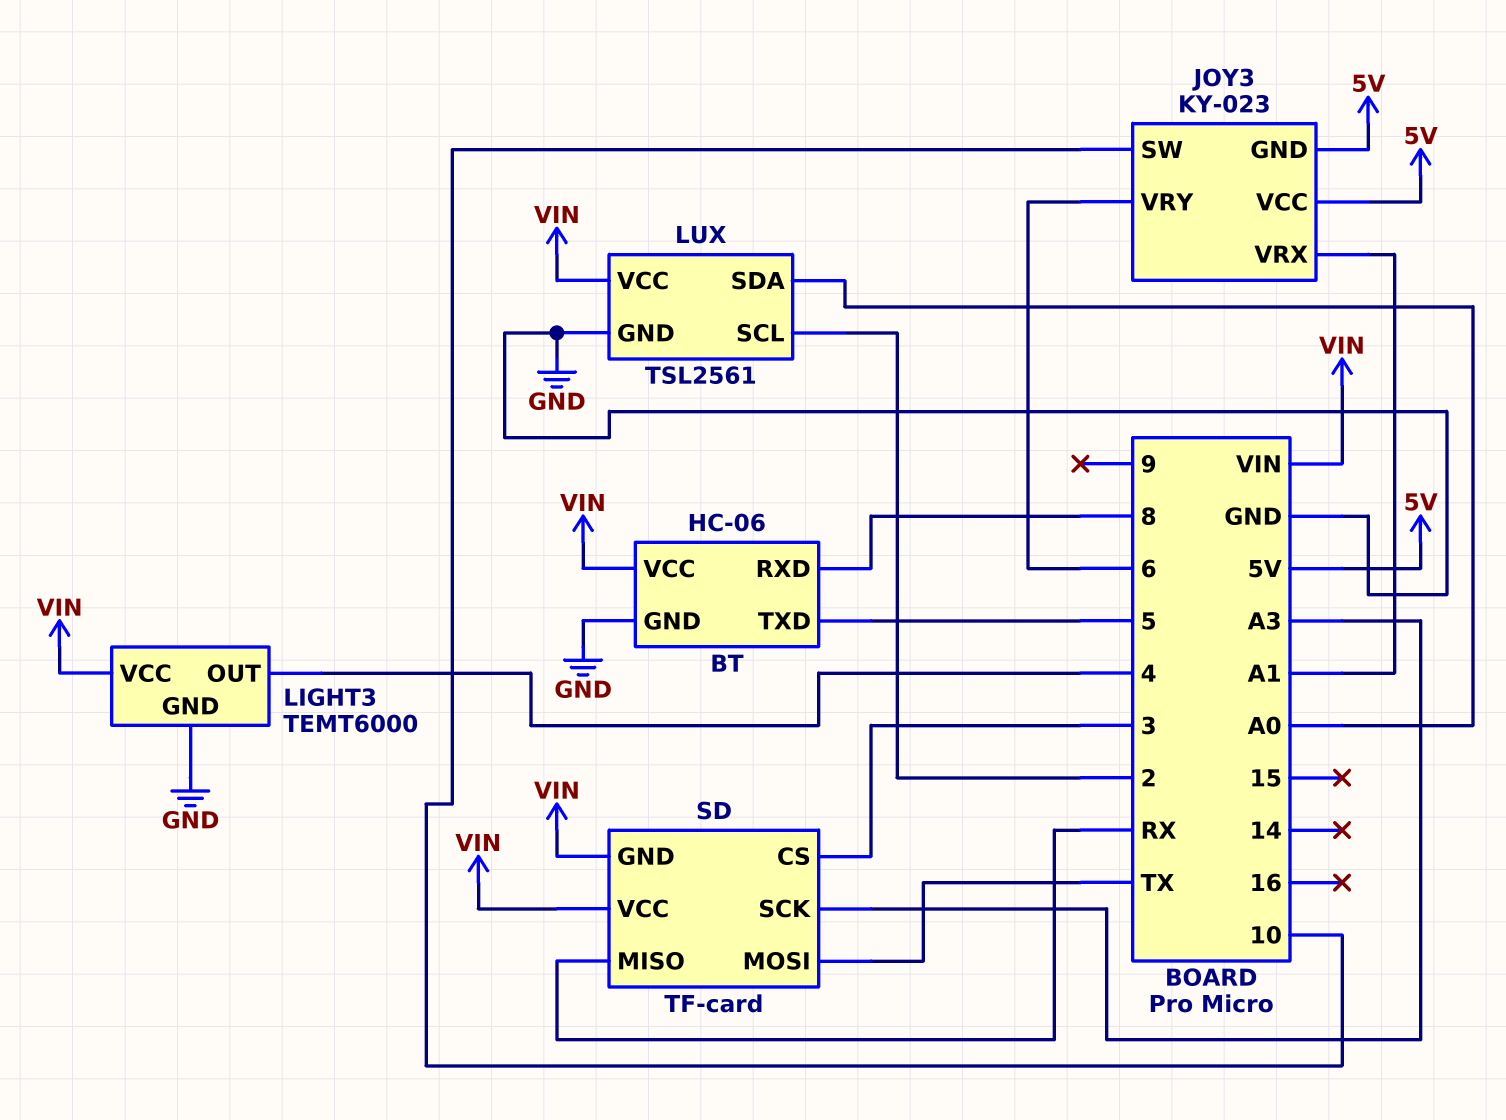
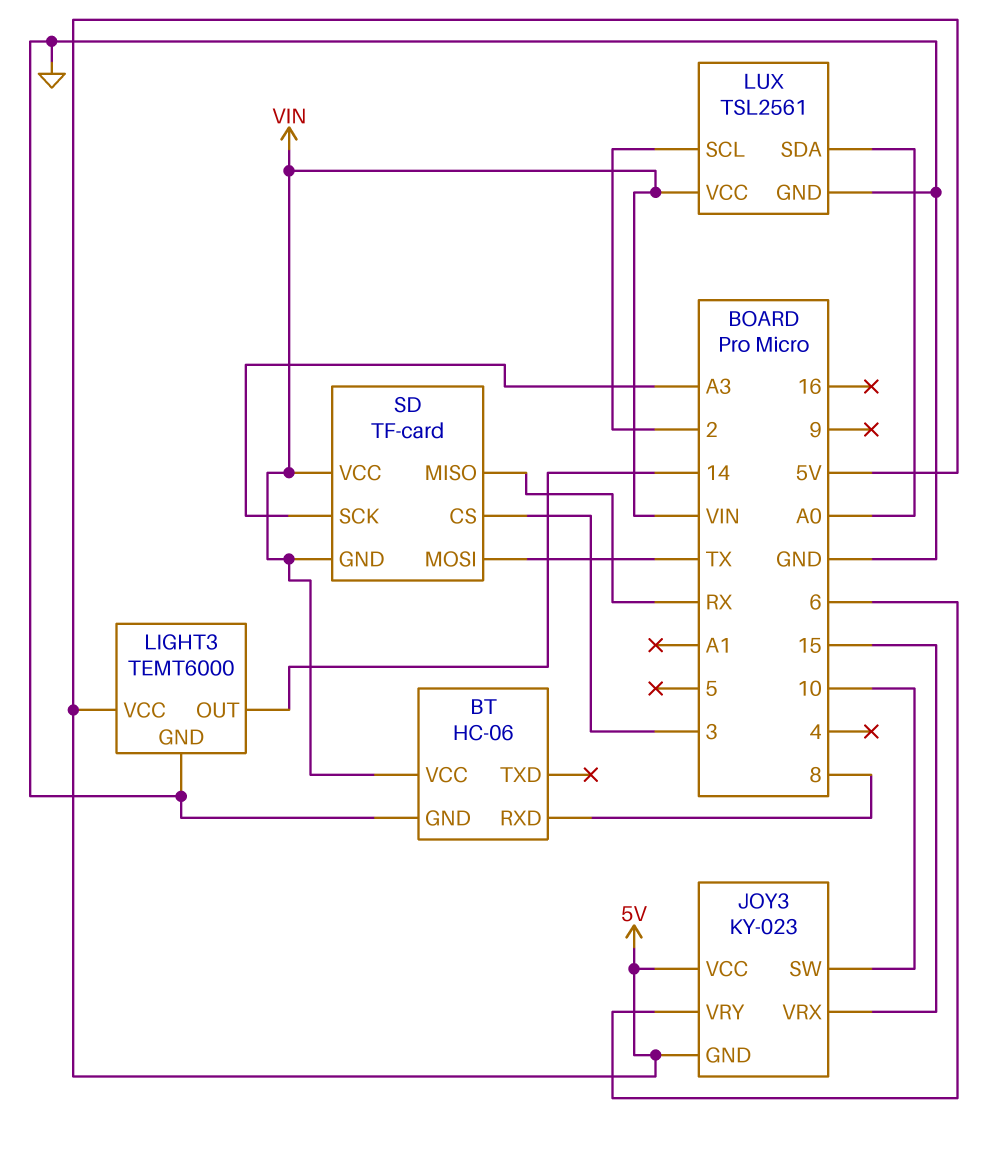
BT pin TXD: 5 -> none
JOY3 pin VRX: A1 -> 15
LIGHT3 pin OUT: 4 -> 14
LIGHT3 pin VCC: VIN -> 5V

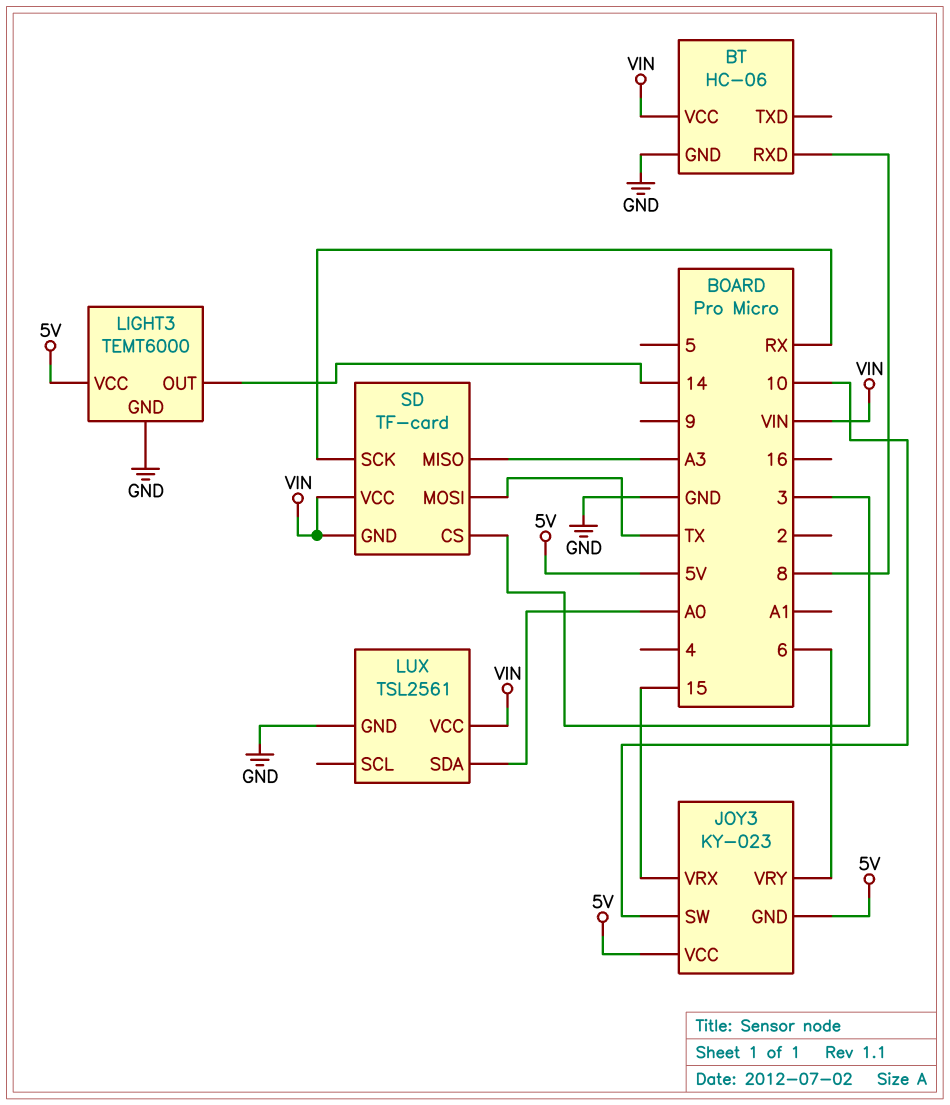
LUX pin SCL: 2 -> none
SD pin MISO: RX -> A3
SD pin SCK: A3 -> RX

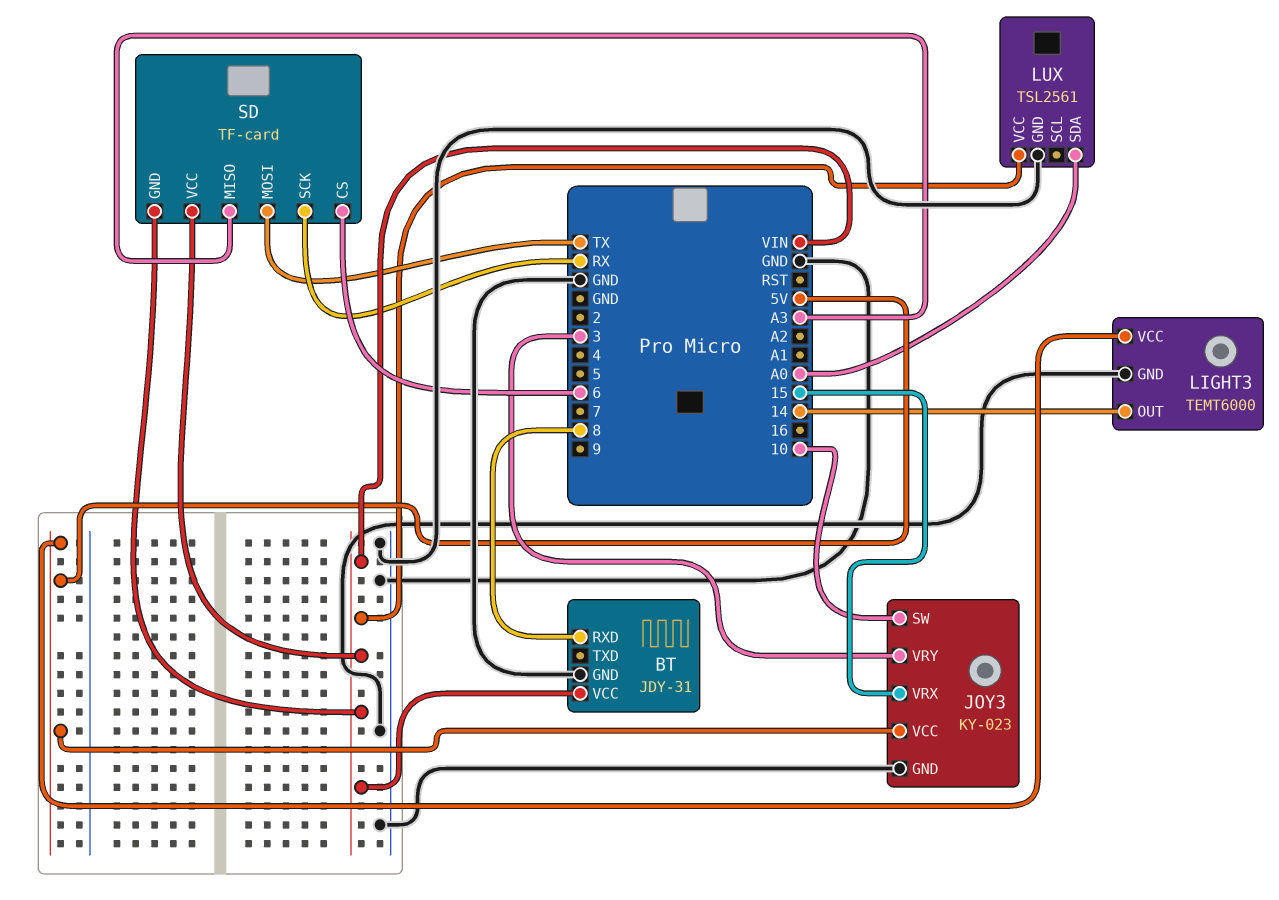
BT: HC-06 -> JDY-31
JOY3 pin GND: 5V -> GND
JOY3 pin VRY: 6 -> 3
SD pin CS: 3 -> 6

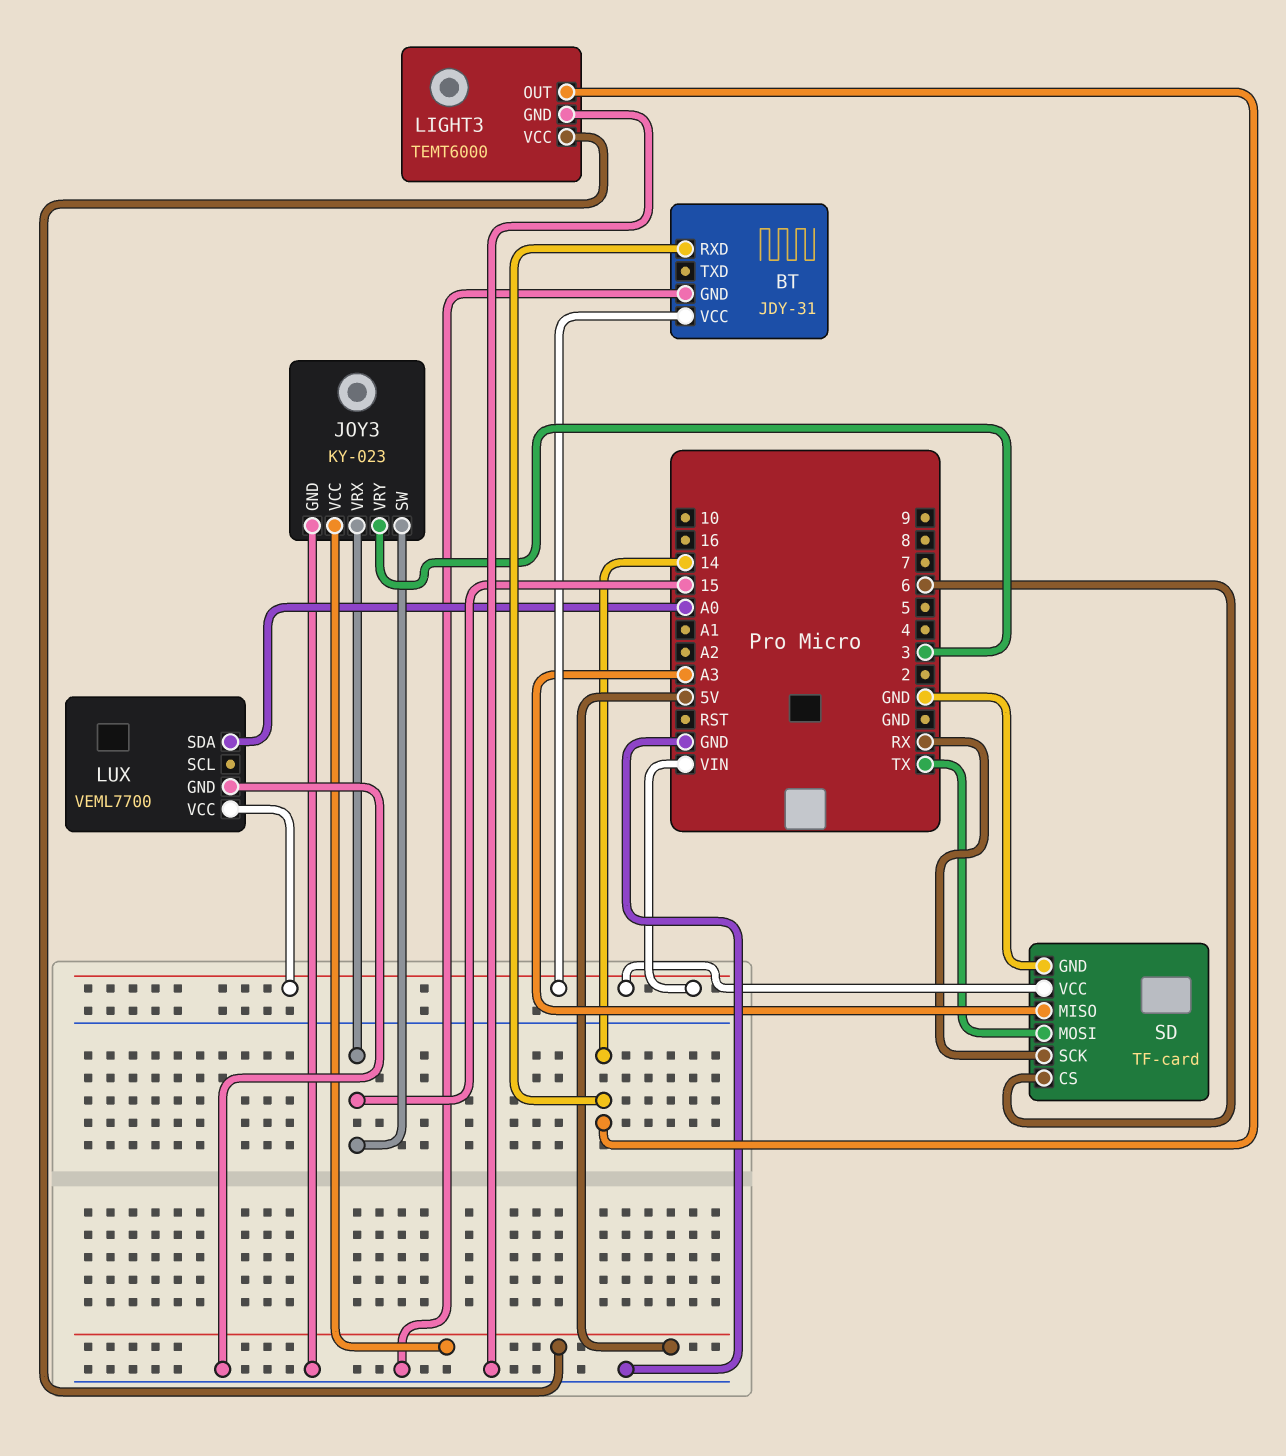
BT pin RXD: 8 -> 14
JOY3 pin SW: 10 -> 15
LUX: TSL2561 -> VEML7700
SD pin GND: VIN -> GND

